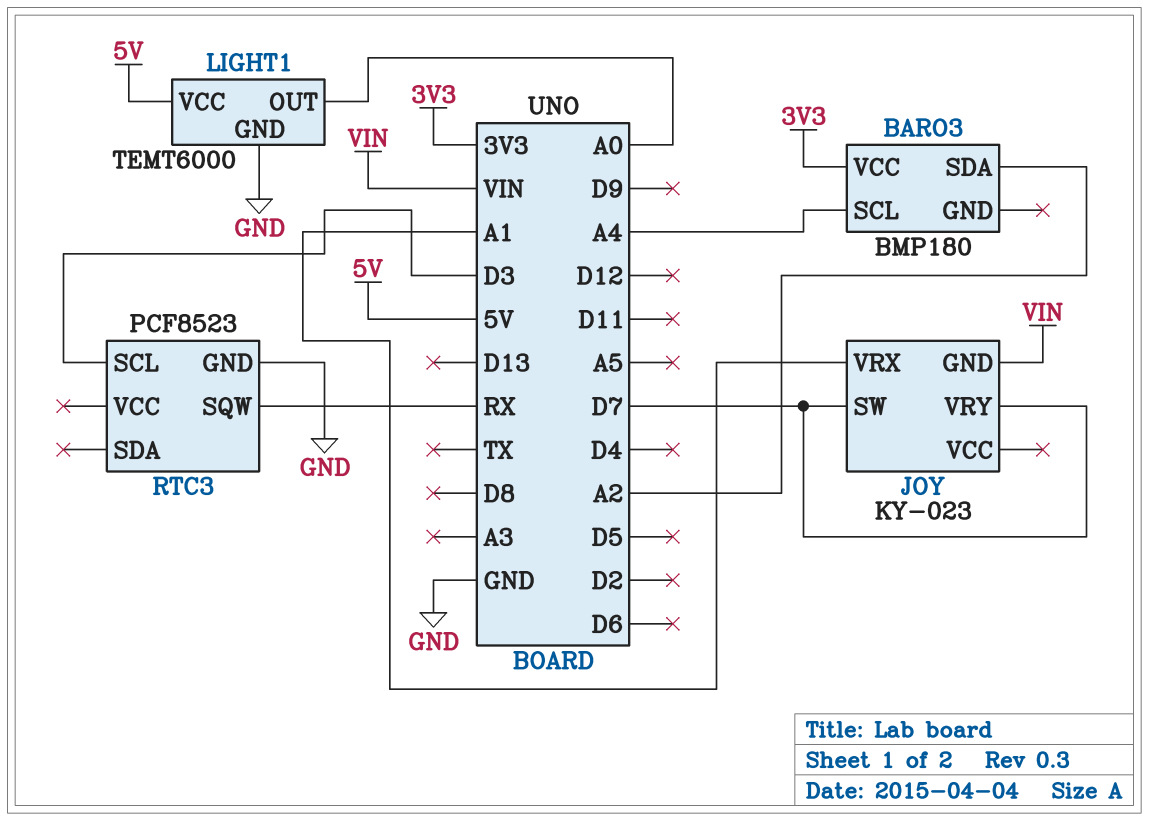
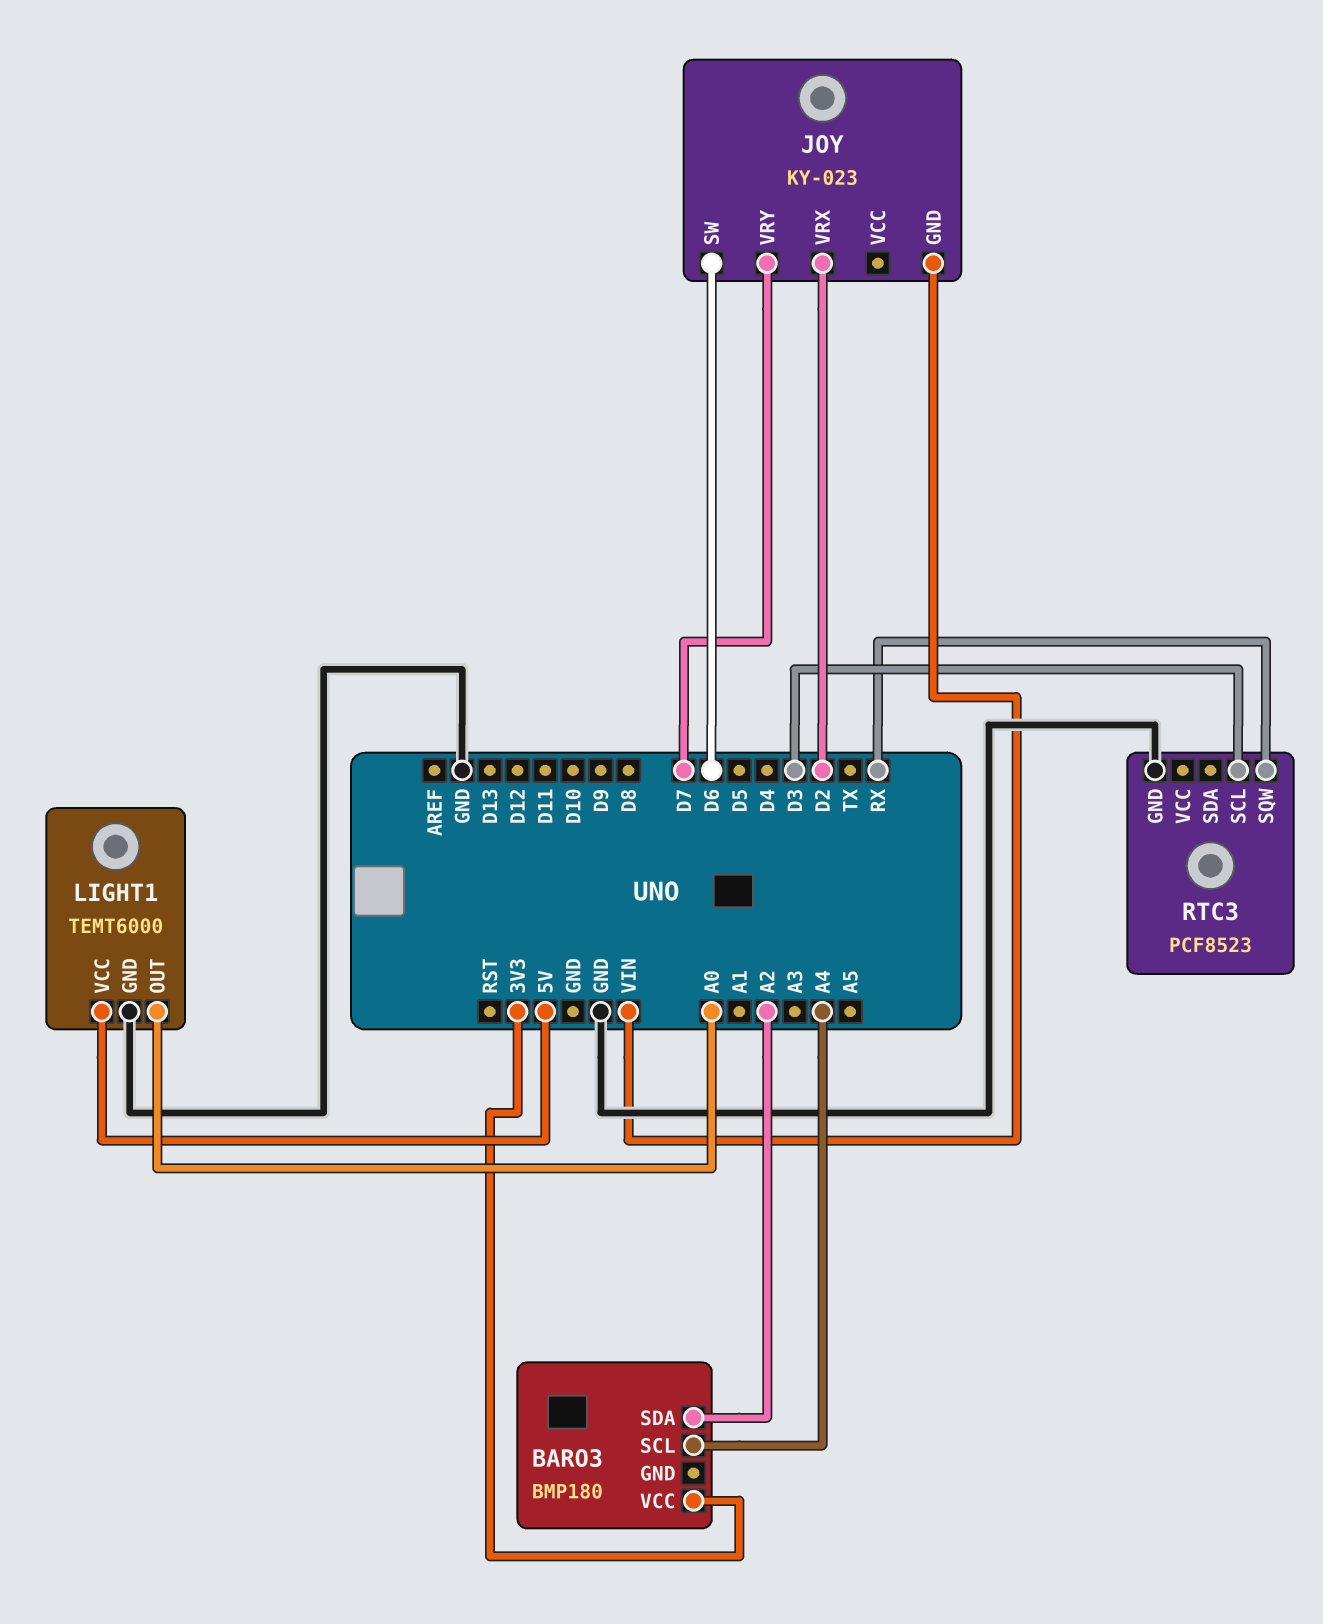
JOY pin SW: D7 -> D6
JOY pin VRX: A1 -> D2

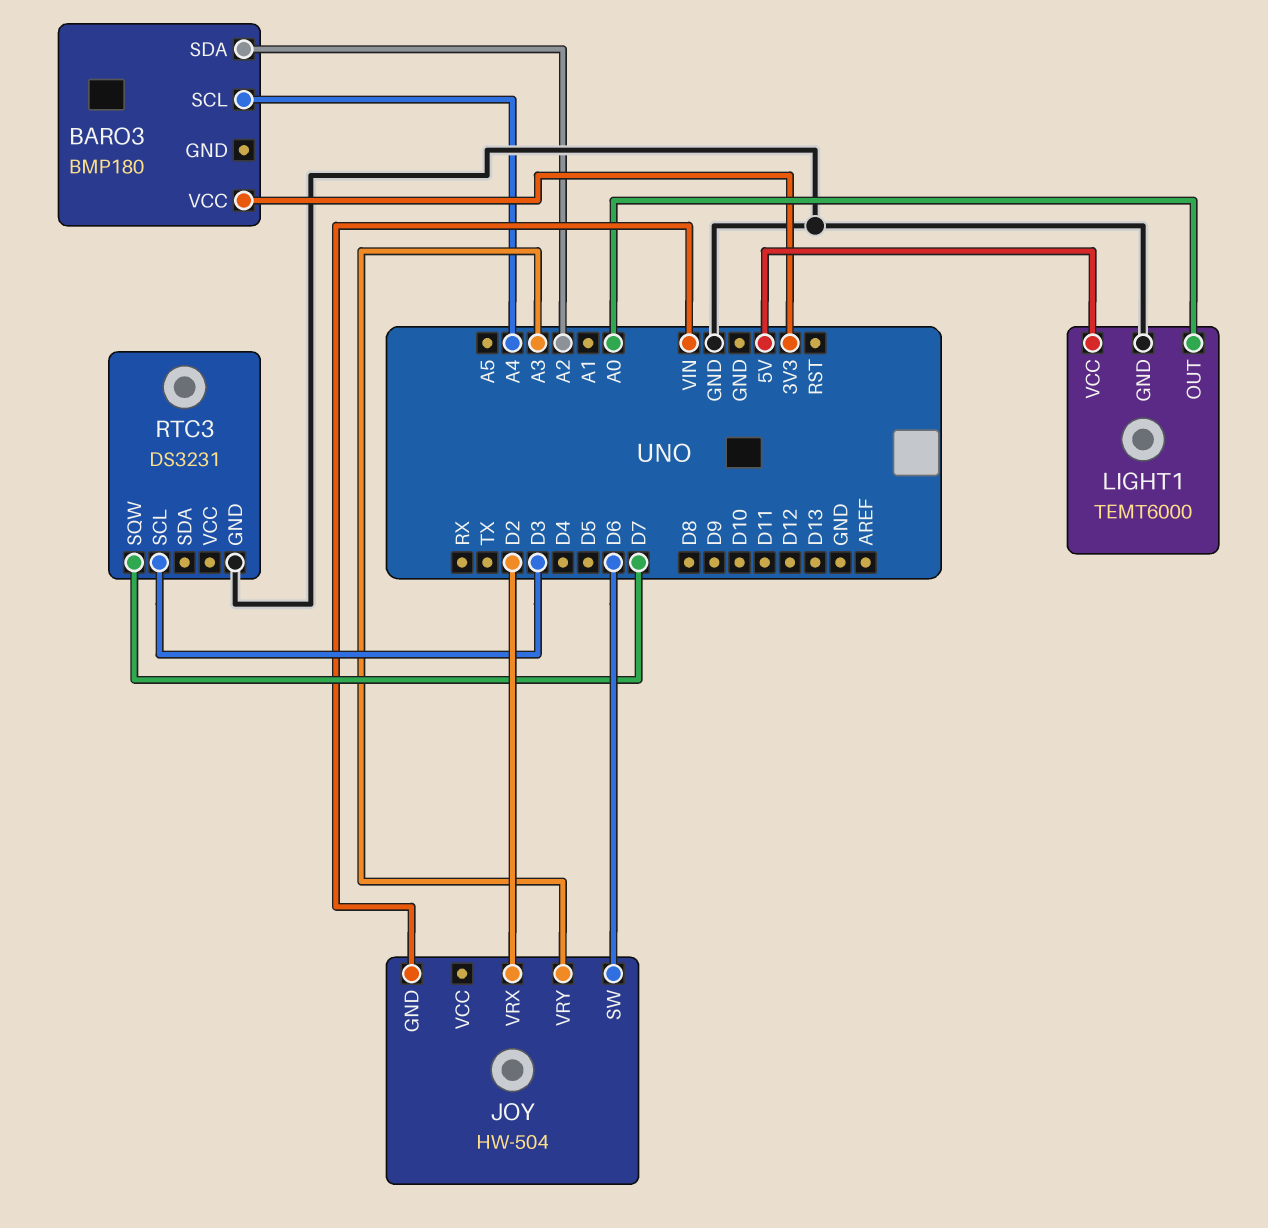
JOY: KY-023 -> HW-504
JOY pin VRY: D7 -> A3
RTC3: PCF8523 -> DS3231
RTC3 pin SQW: RX -> D7

